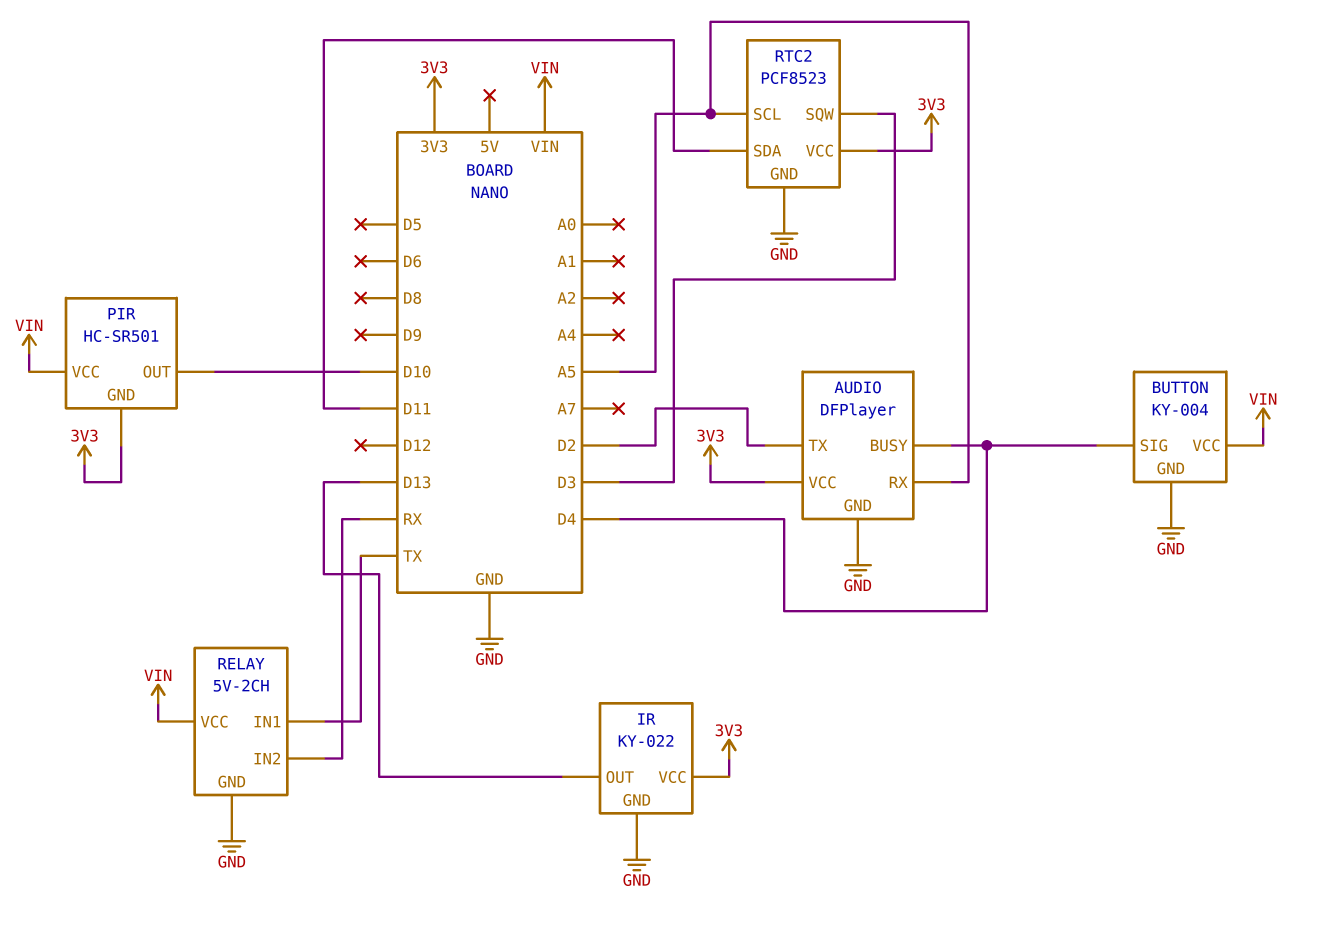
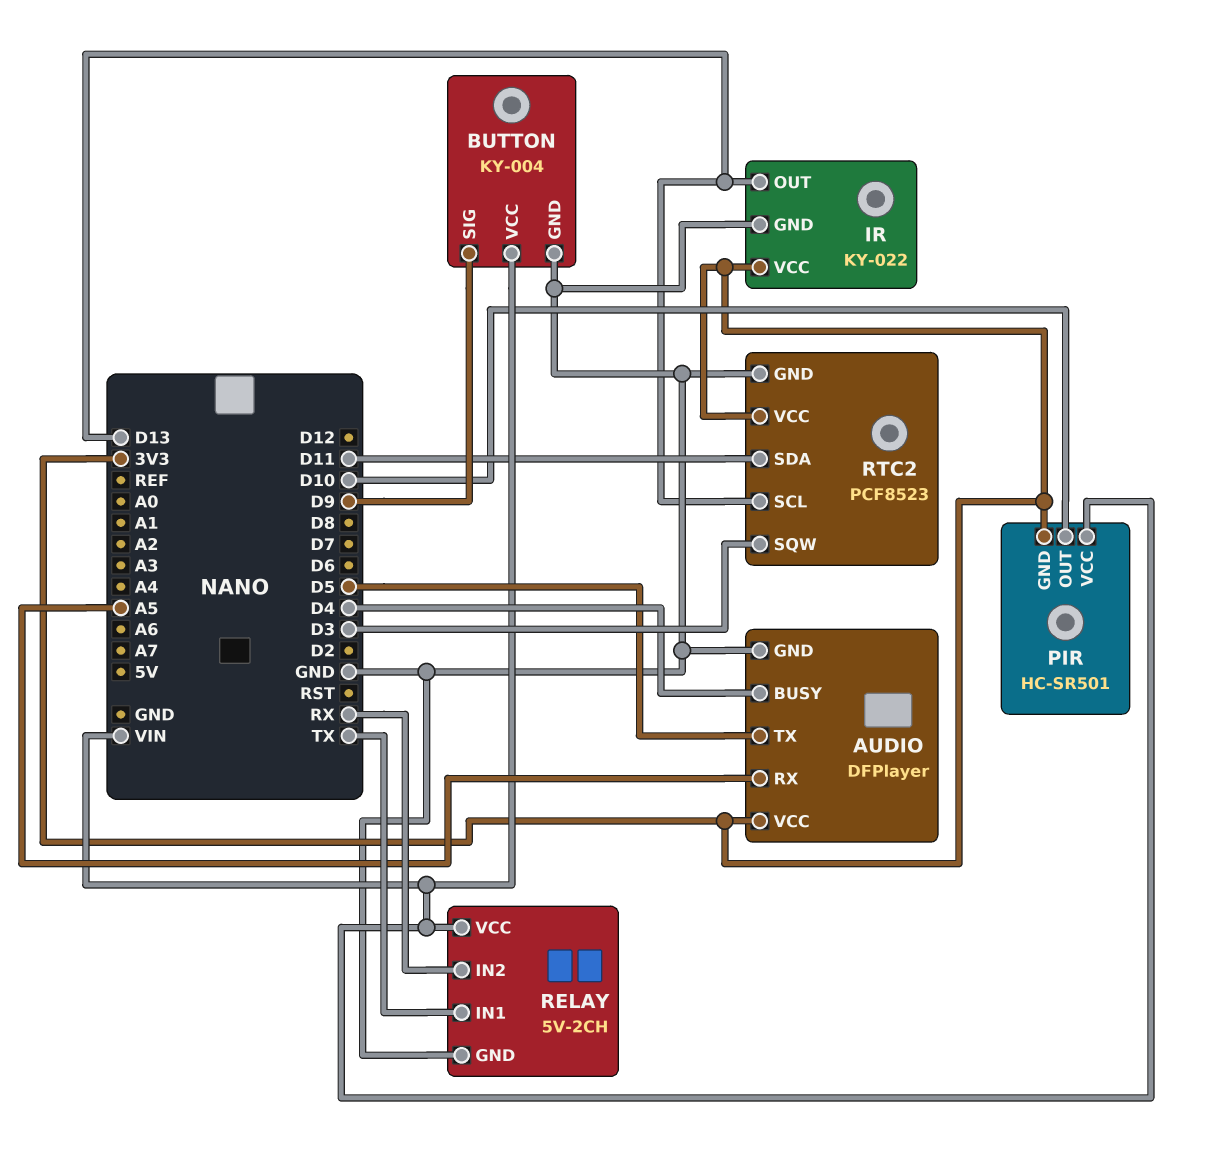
AUDIO pin TX: D2 -> D5
BUTTON pin SIG: D4 -> D9
RTC2 pin SCL: A5 -> D13

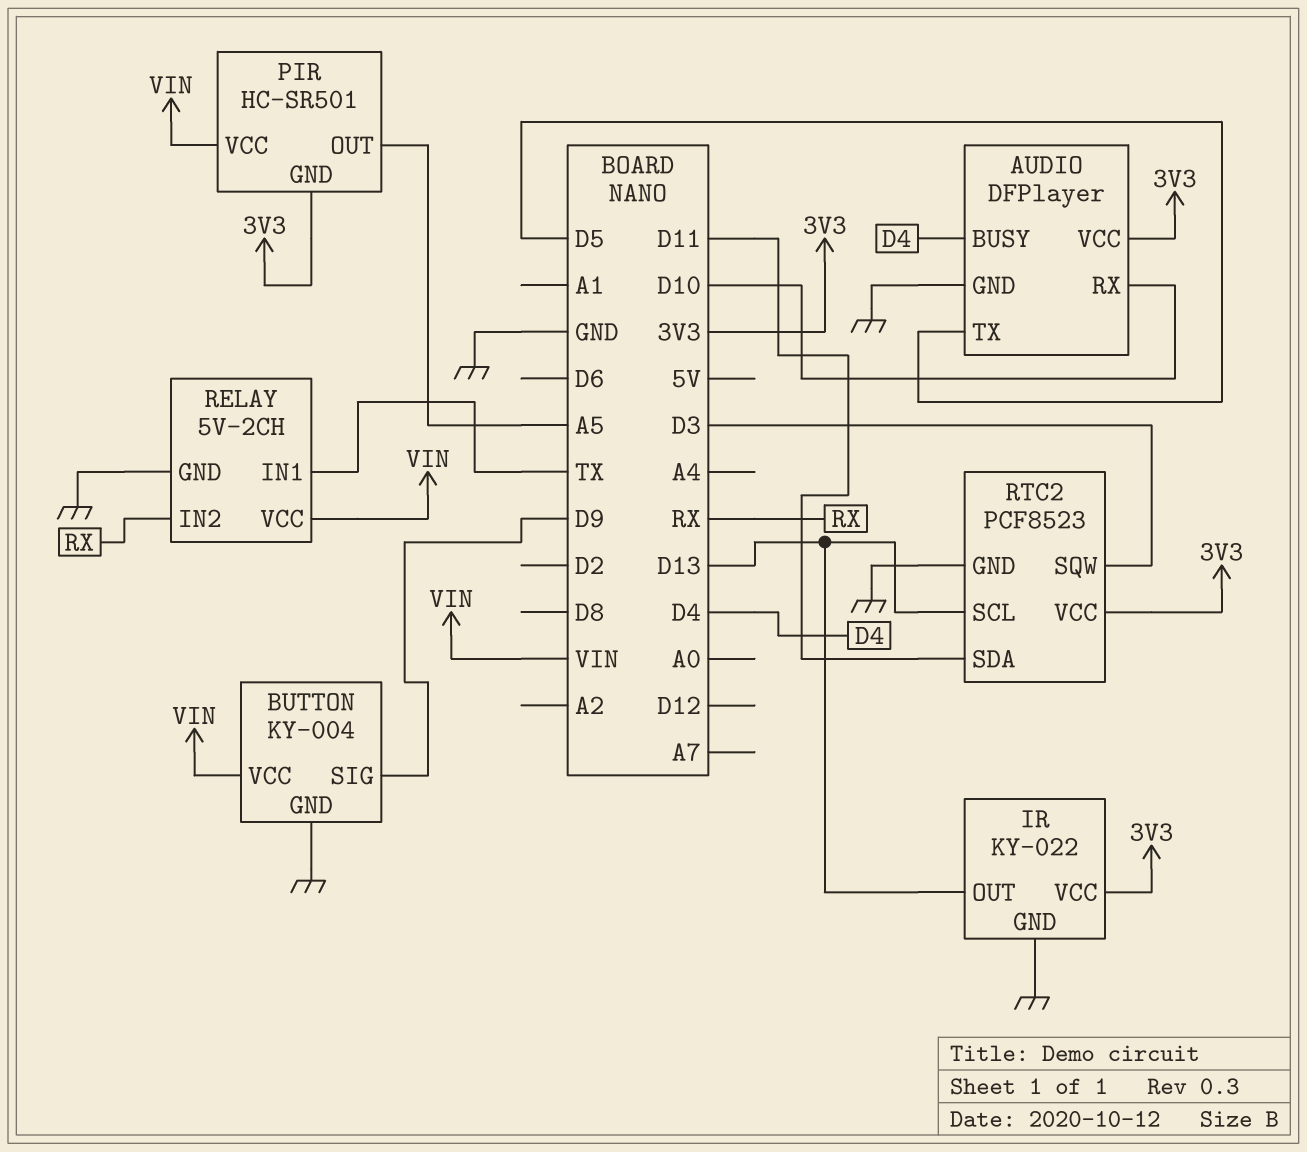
AUDIO pin RX: A5 -> D10
PIR pin OUT: D10 -> A5

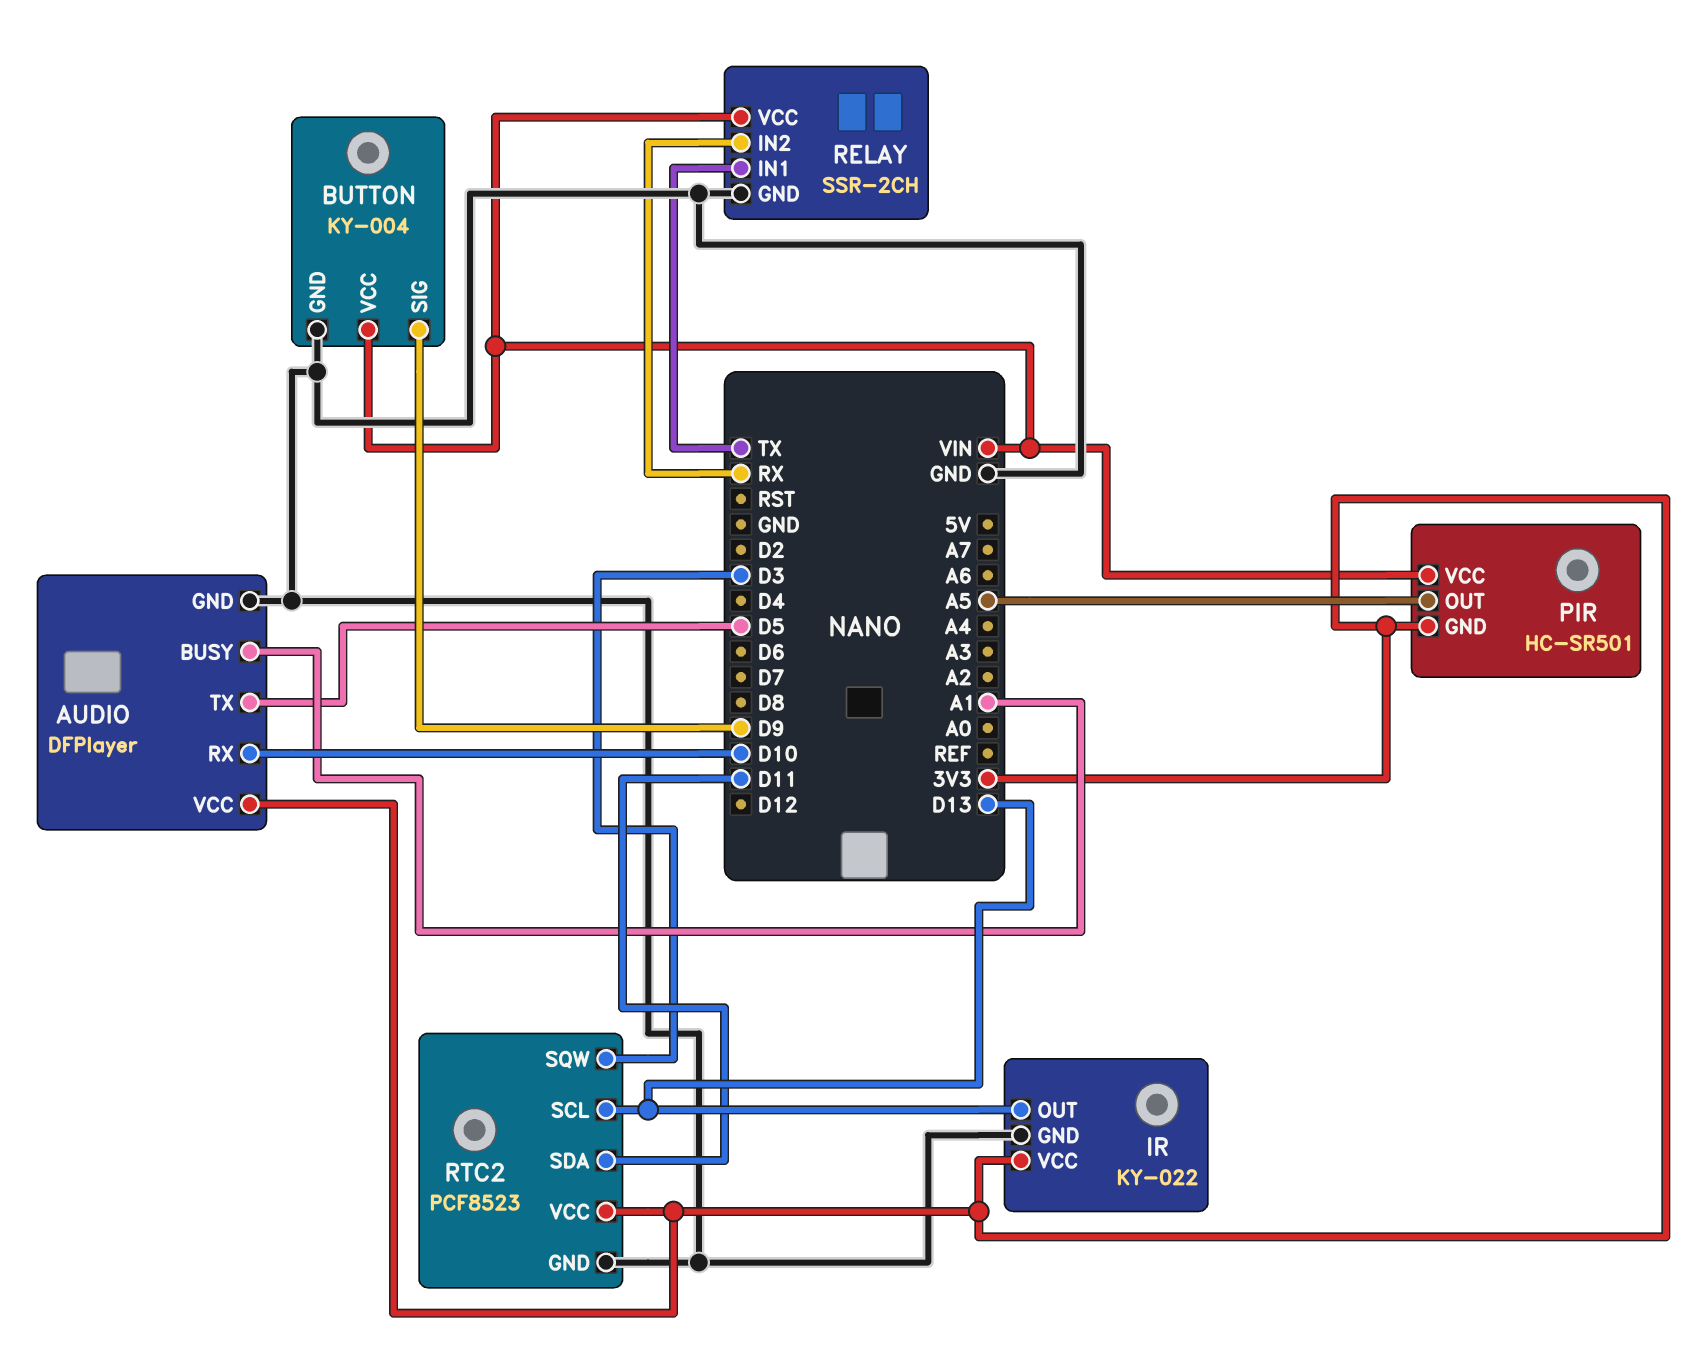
AUDIO pin BUSY: D4 -> A1
RELAY: 5V-2CH -> SSR-2CH

